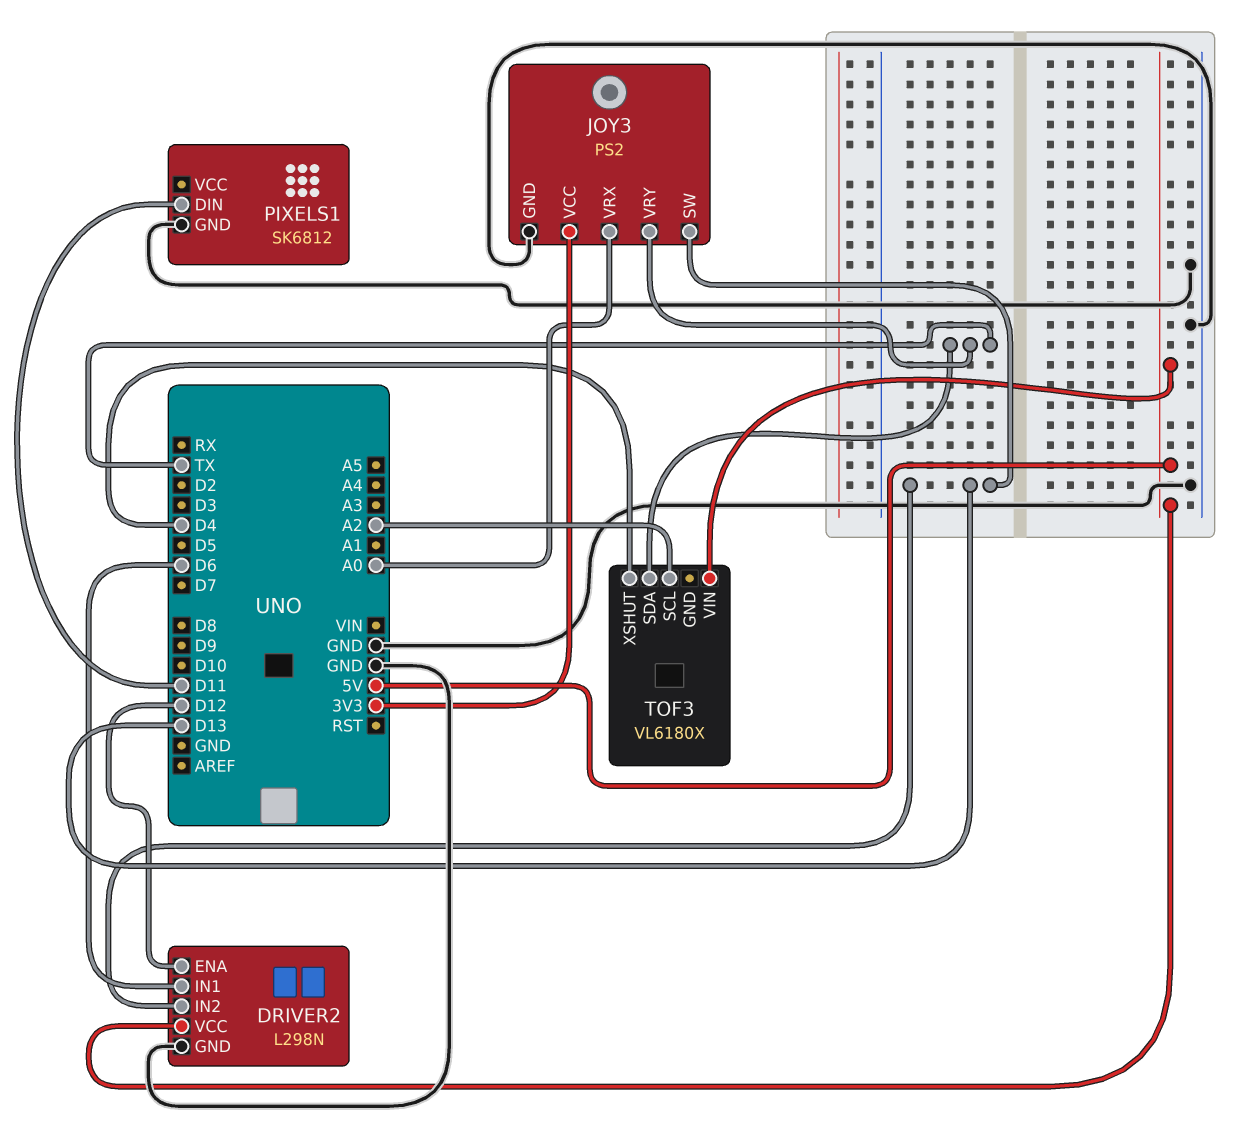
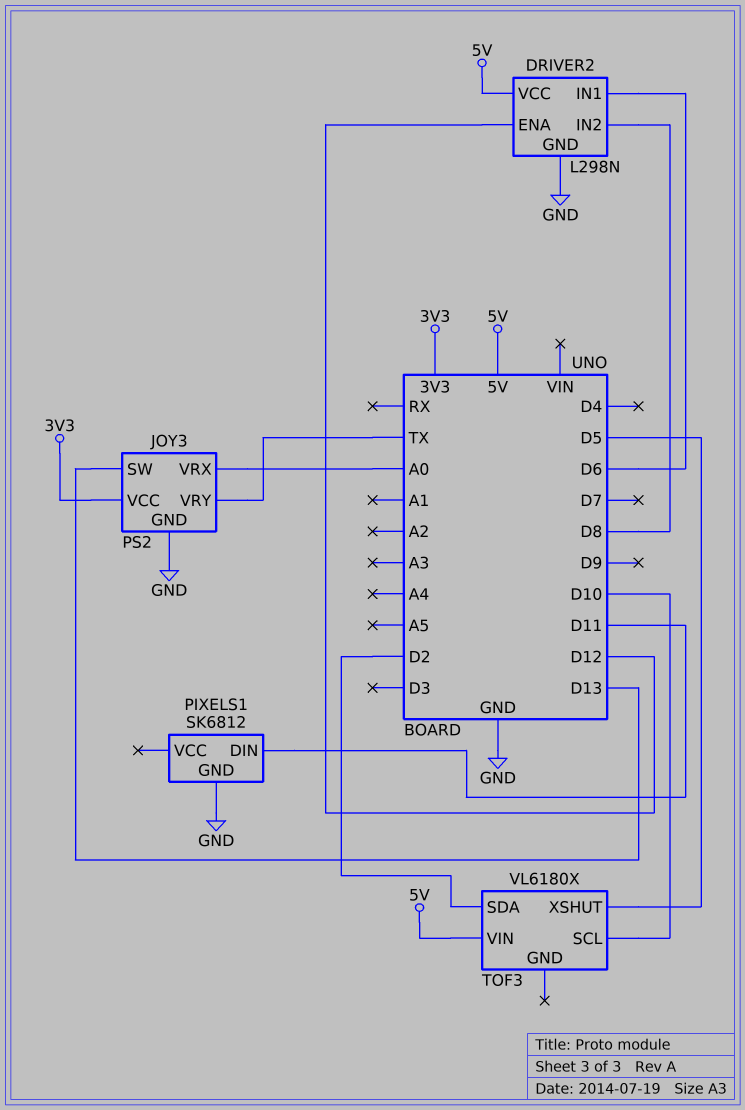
DRIVER2 pin IN2: D13 -> D8
TOF3 pin SCL: A2 -> D10
TOF3 pin SDA: TX -> D2
TOF3 pin XSHUT: D4 -> D5

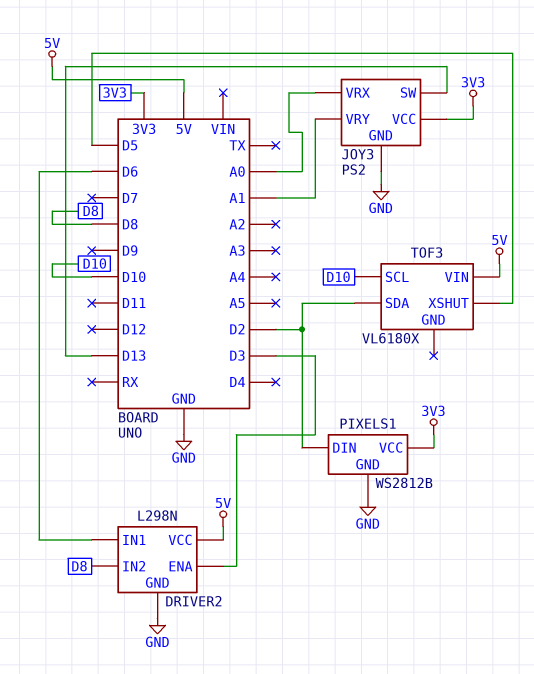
DRIVER2 pin ENA: D12 -> D3
JOY3 pin VRY: TX -> A1
PIXELS1: SK6812 -> WS2812B
PIXELS1 pin DIN: D11 -> D2
PIXELS1 pin VCC: none -> 3V3

